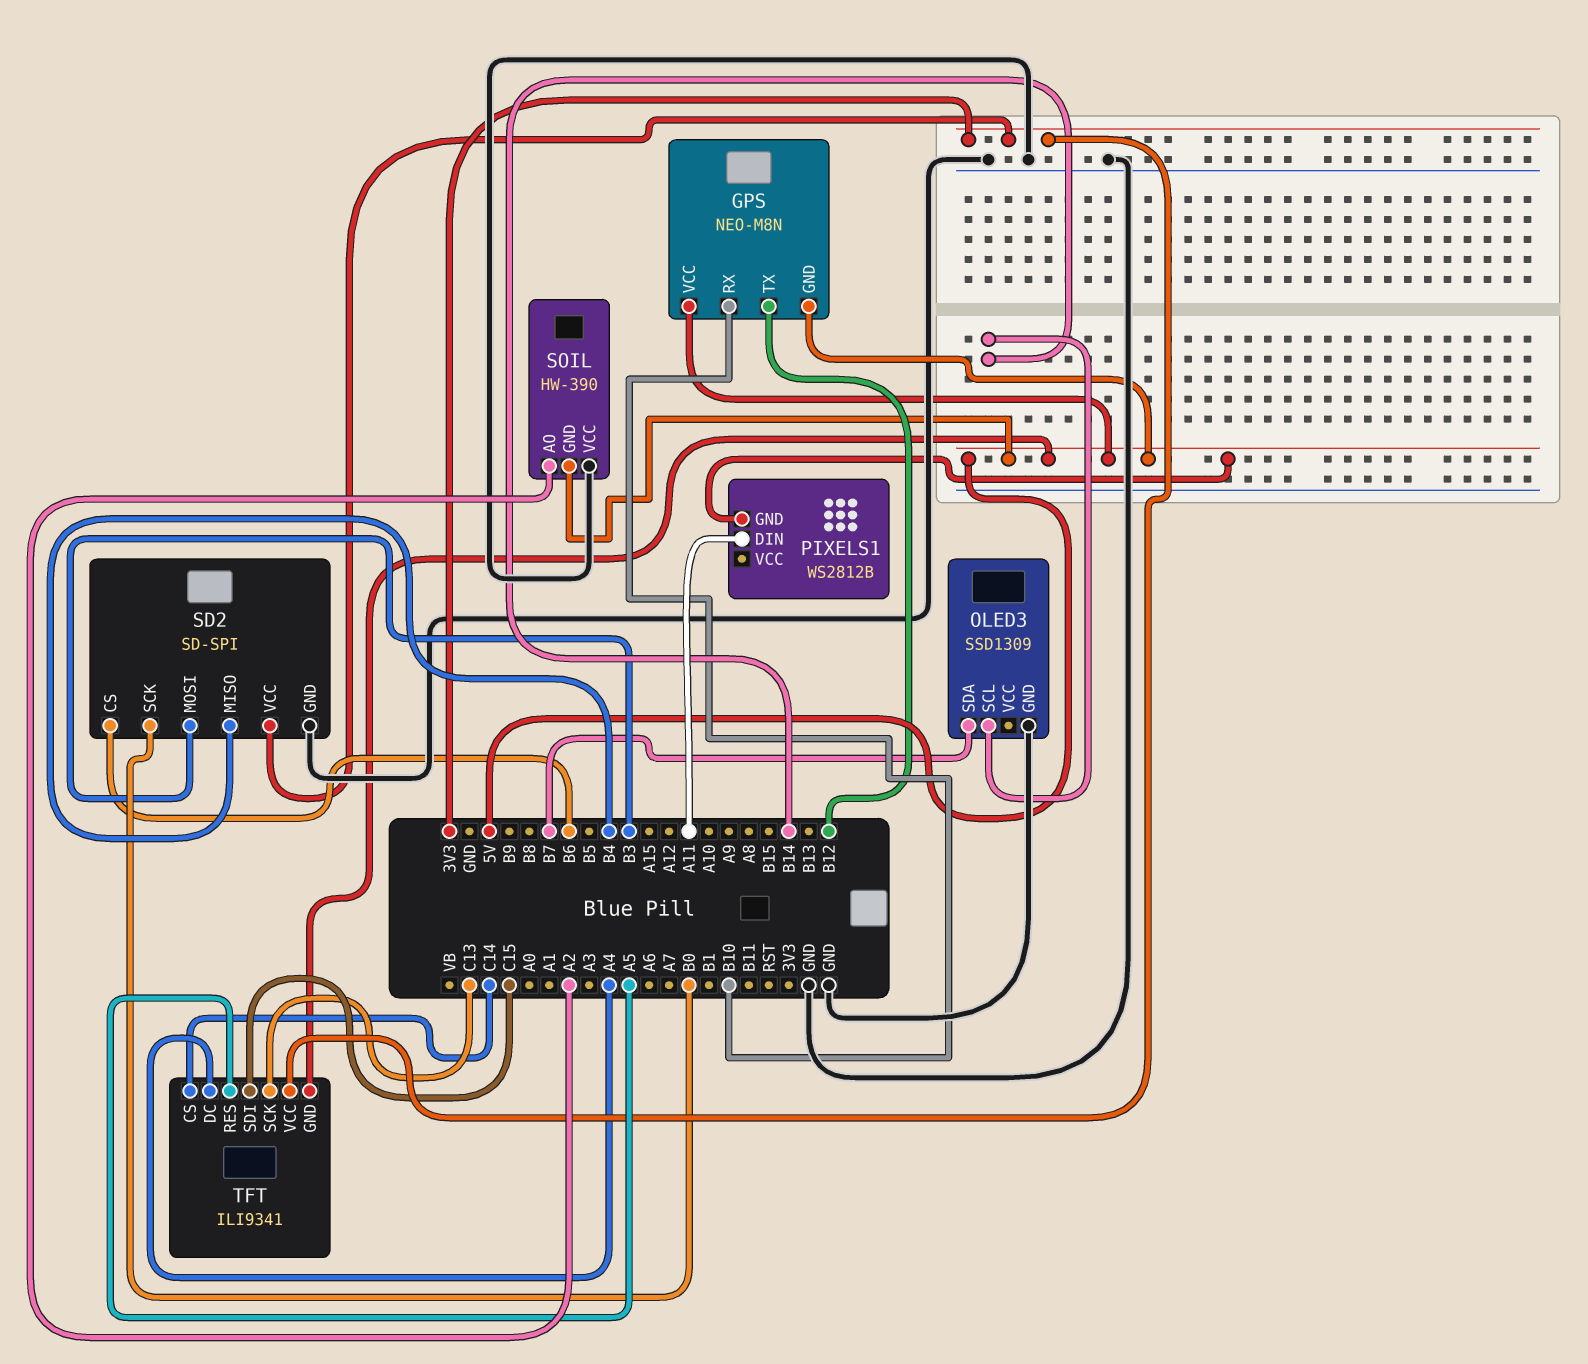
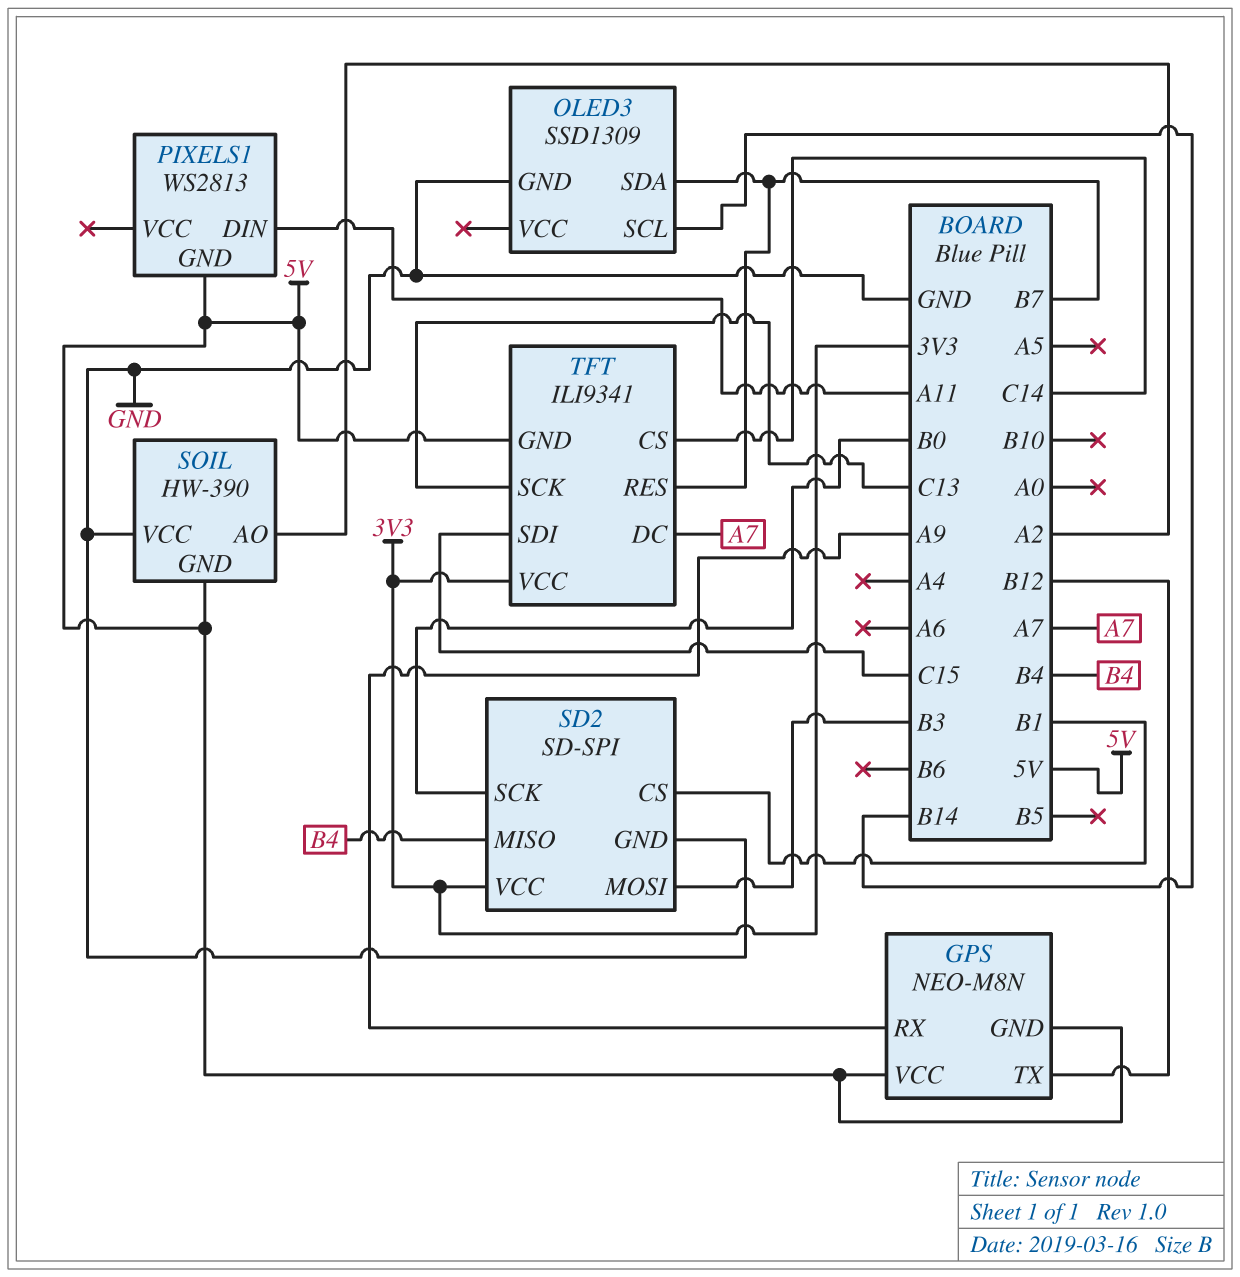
GPS pin RX: B10 -> A9
PIXELS1: WS2812B -> WS2813
SD2 pin CS: B6 -> B1
TFT pin DC: A4 -> A7
TFT pin RES: A5 -> B7

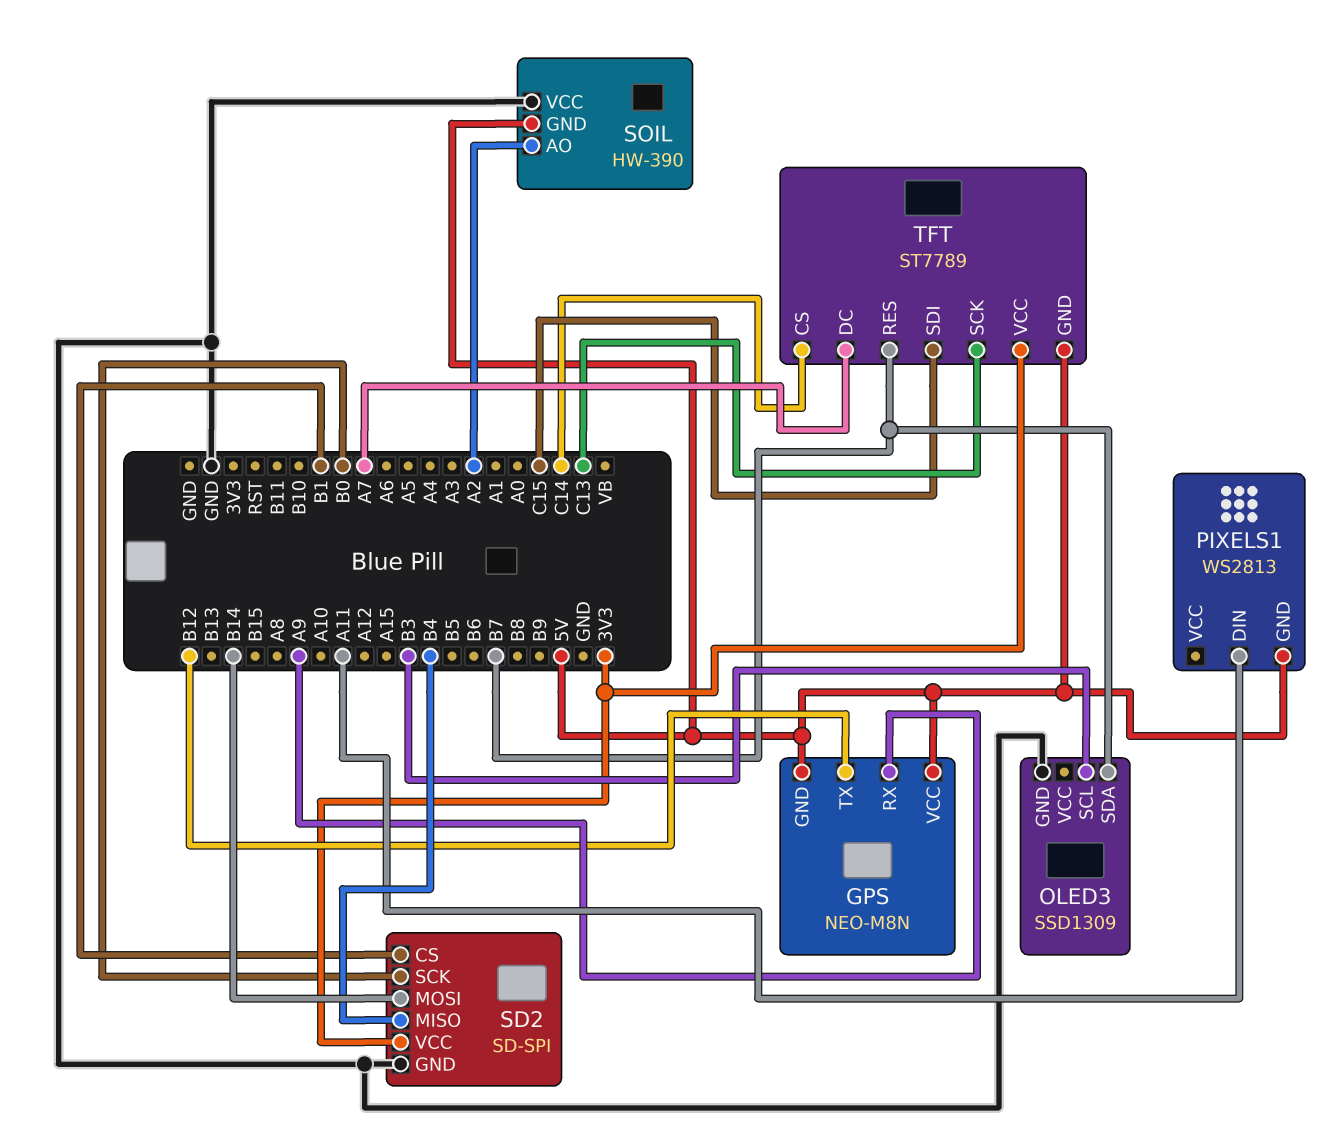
OLED3 pin SCL: B14 -> B3
SD2 pin MOSI: B3 -> B14
TFT: ILI9341 -> ST7789

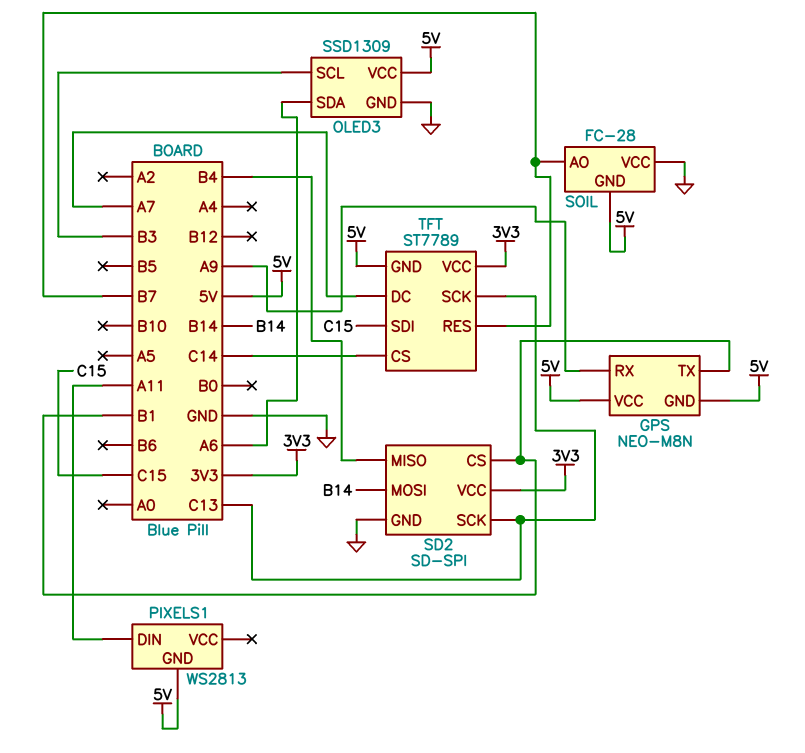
GPS pin TX: B12 -> B1
OLED3 pin SDA: B7 -> A6
OLED3 pin VCC: none -> 5V
SD2 pin SCK: B0 -> C13
SOIL: HW-390 -> FC-28
SOIL pin AO: A2 -> B7

